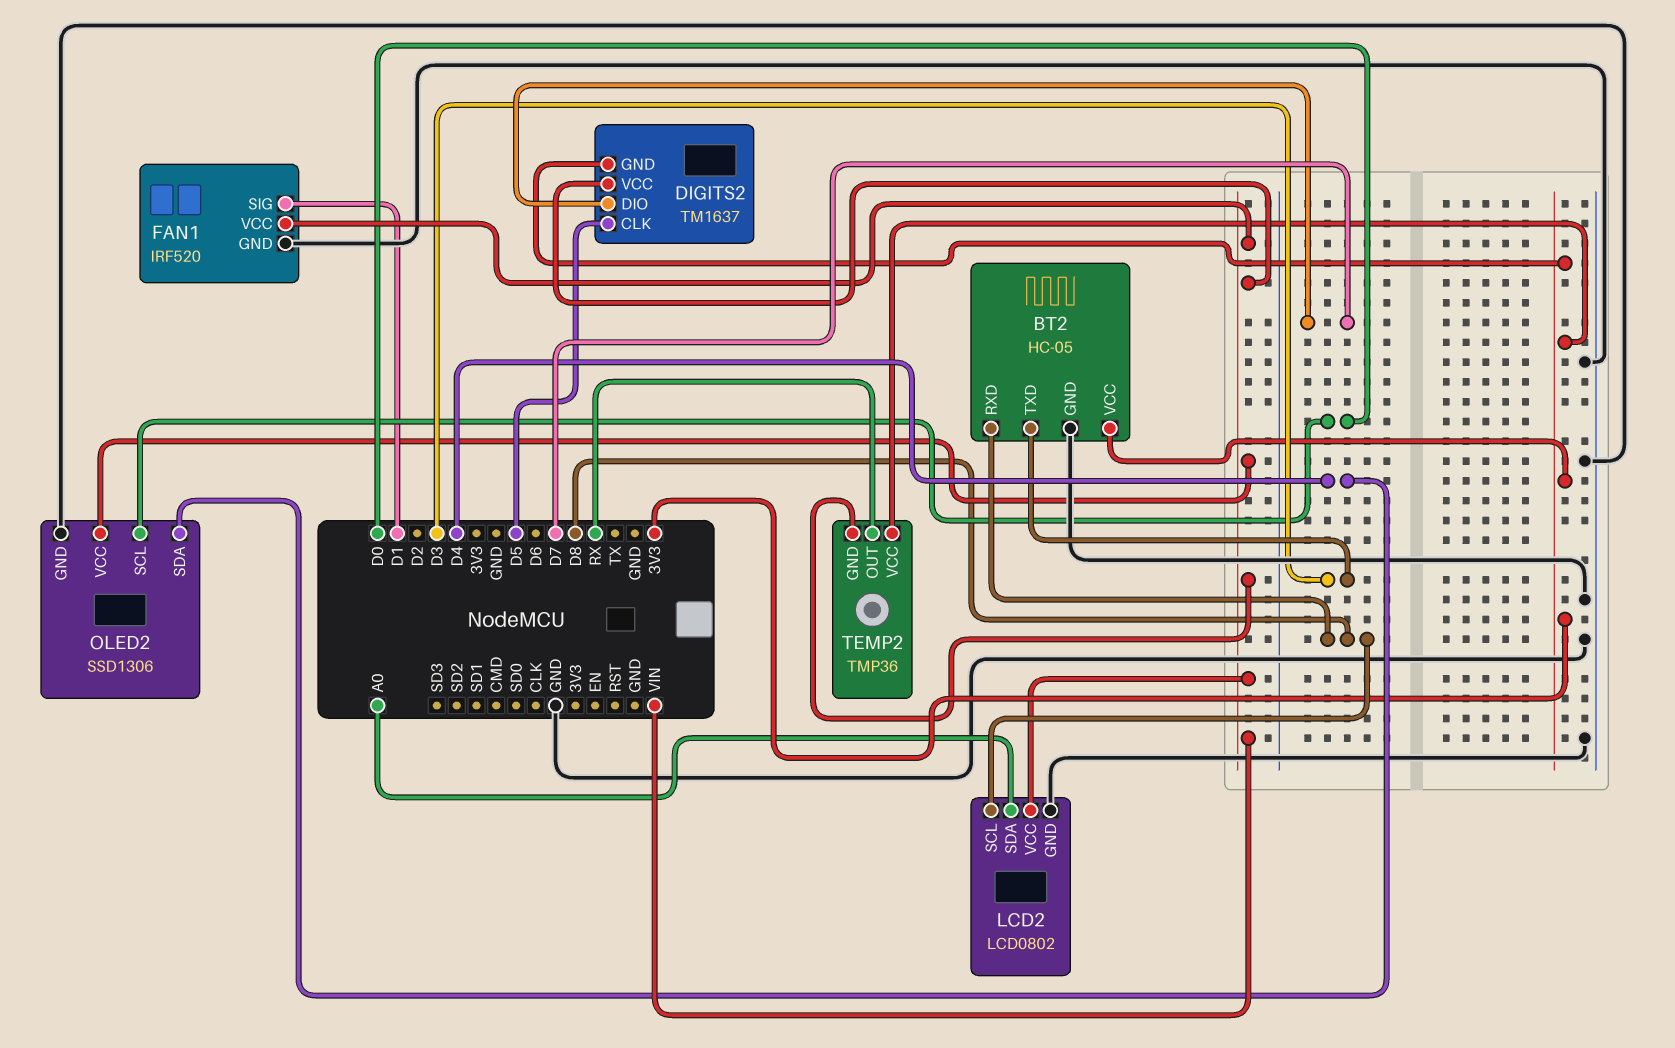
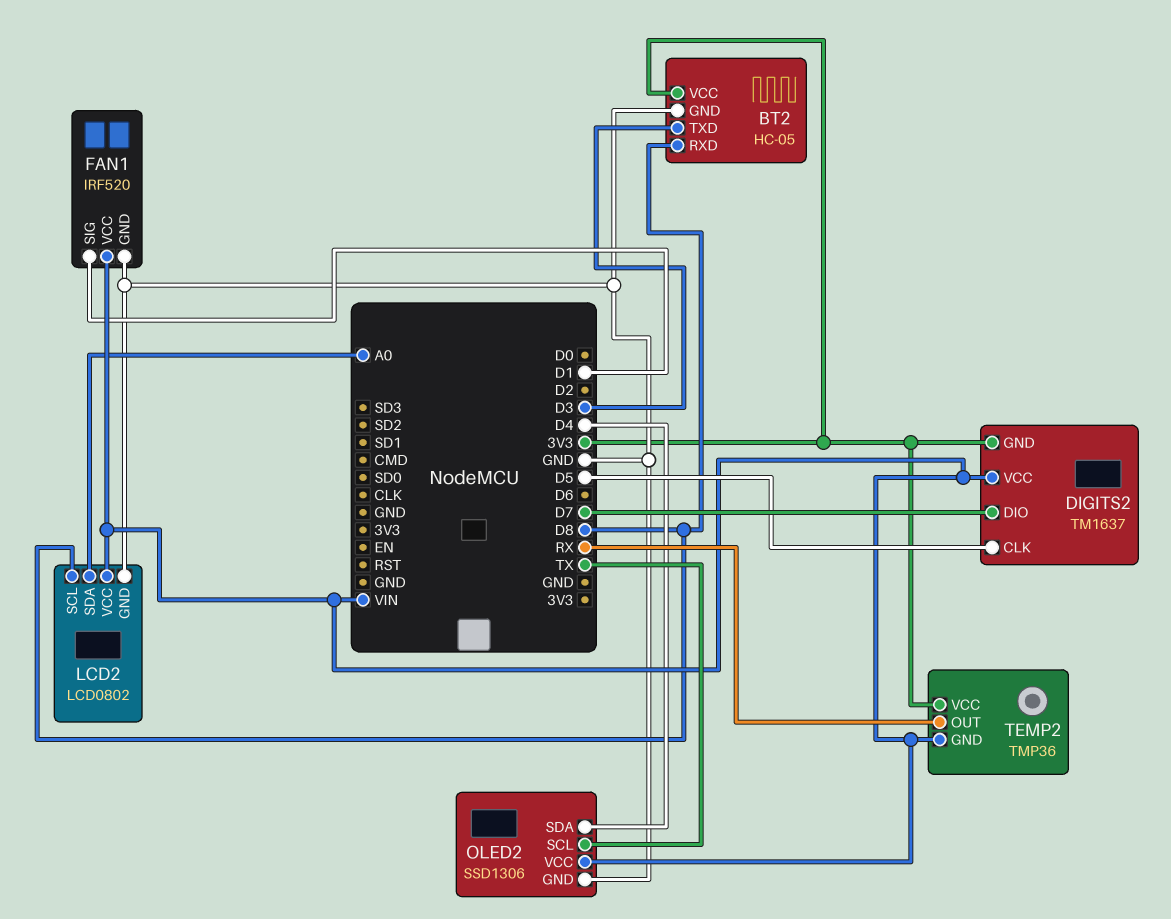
OLED2 pin SCL: D0 -> TX

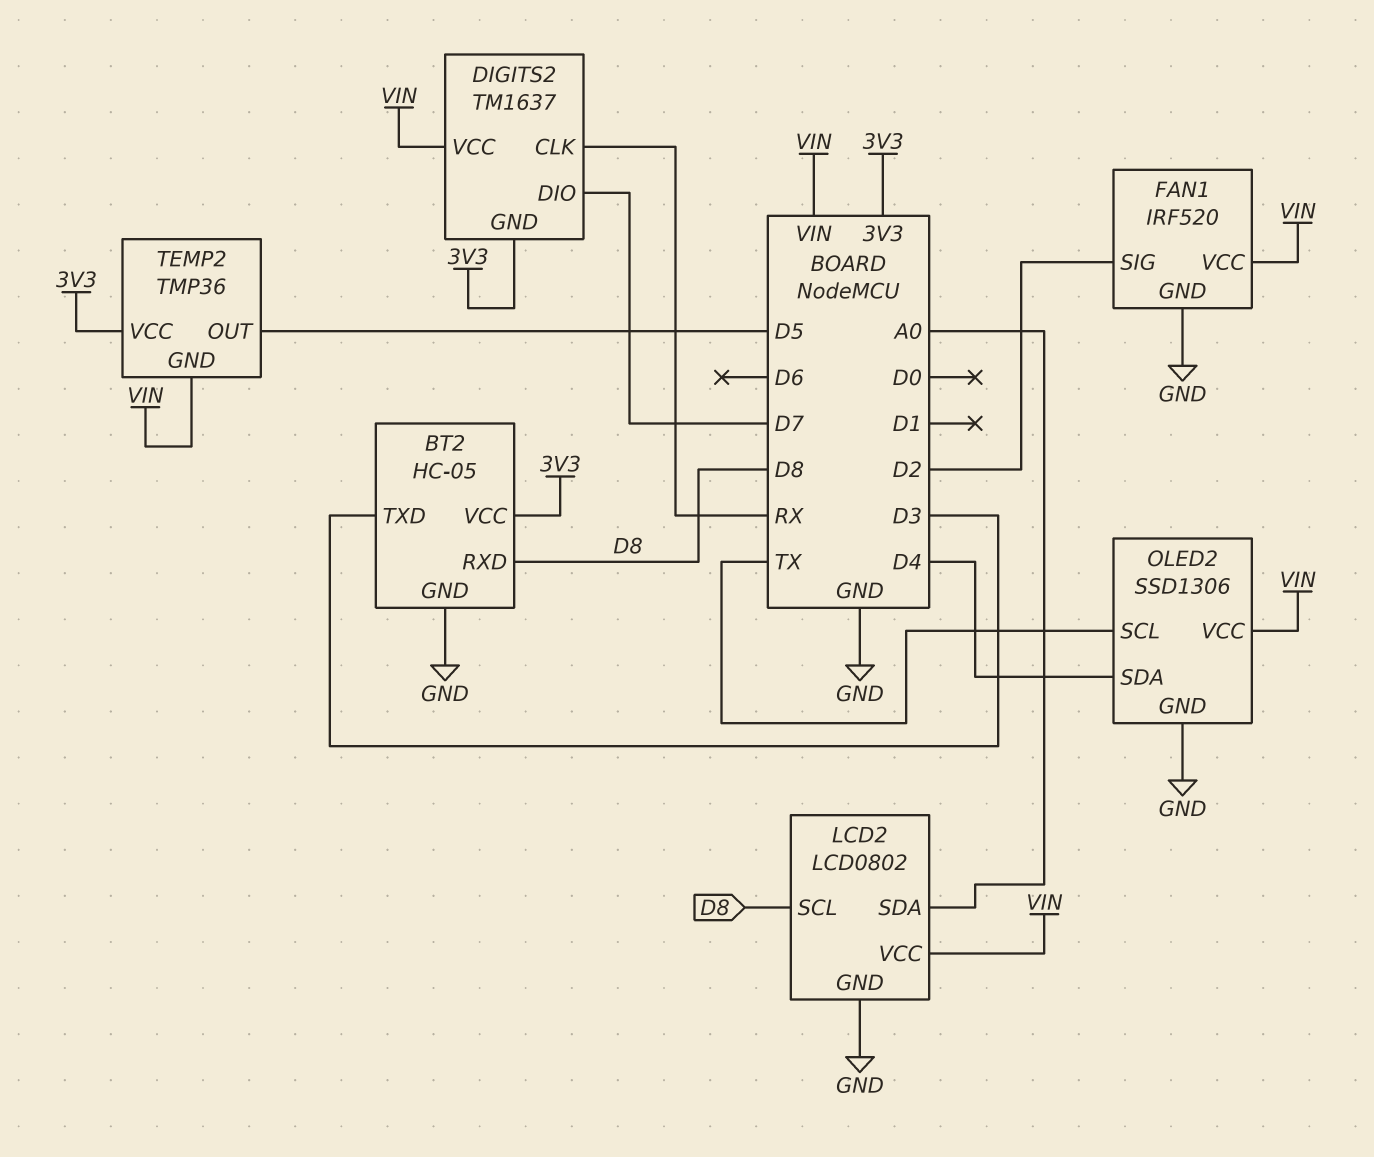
DIGITS2 pin CLK: D5 -> RX
FAN1 pin SIG: D1 -> D2
TEMP2 pin OUT: RX -> D5

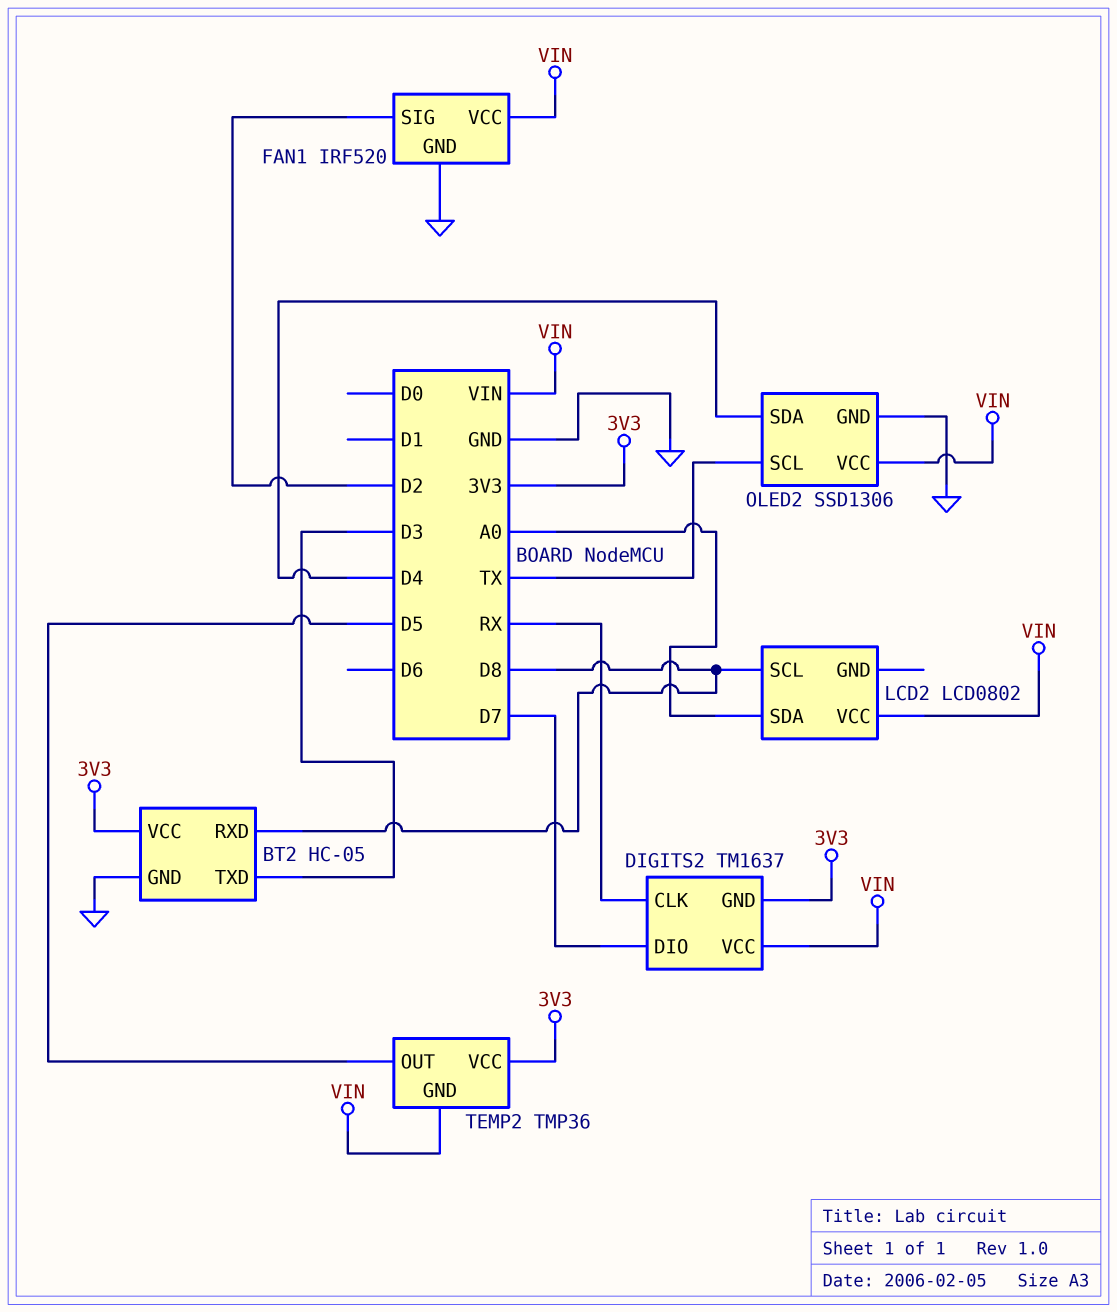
LCD2 pin GND: GND -> none

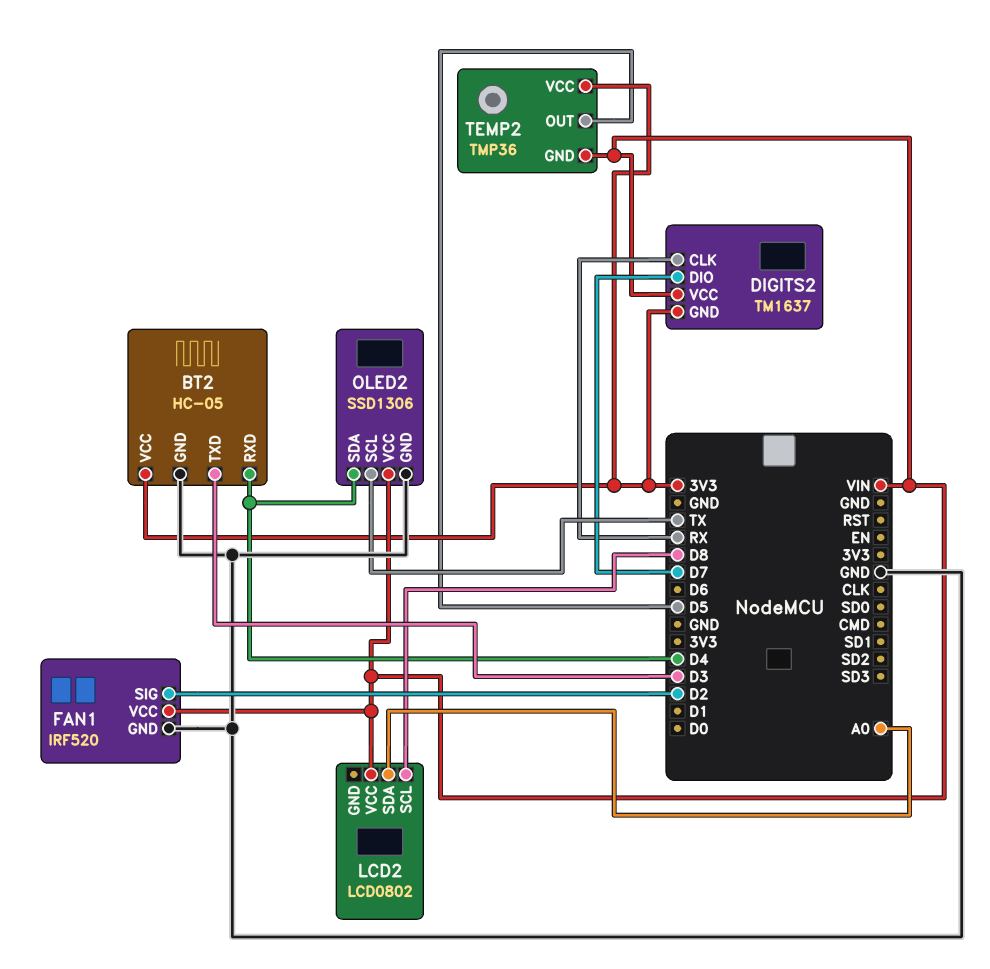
BT2 pin RXD: D8 -> D4

